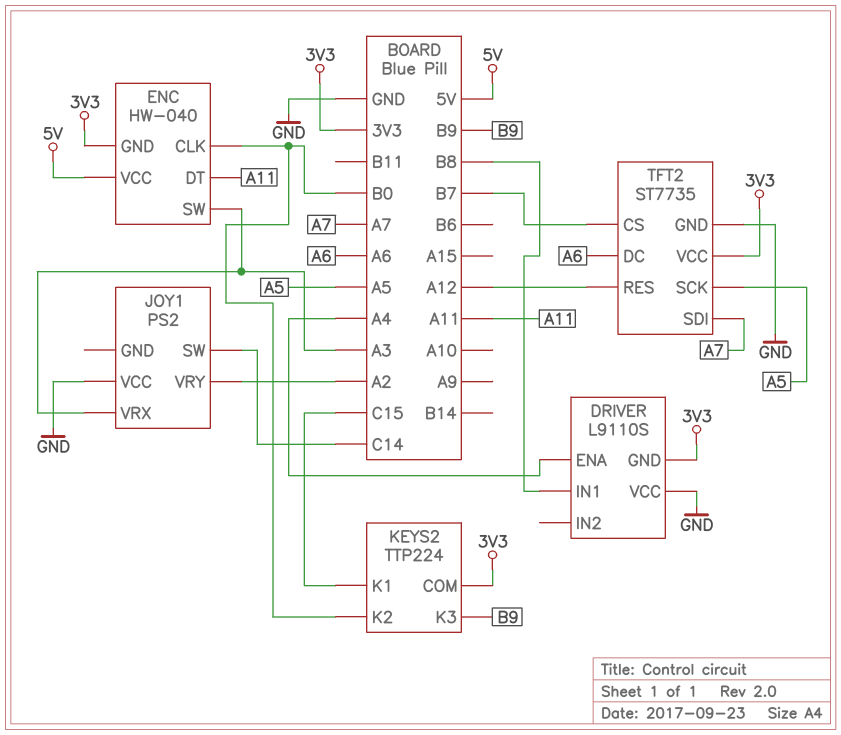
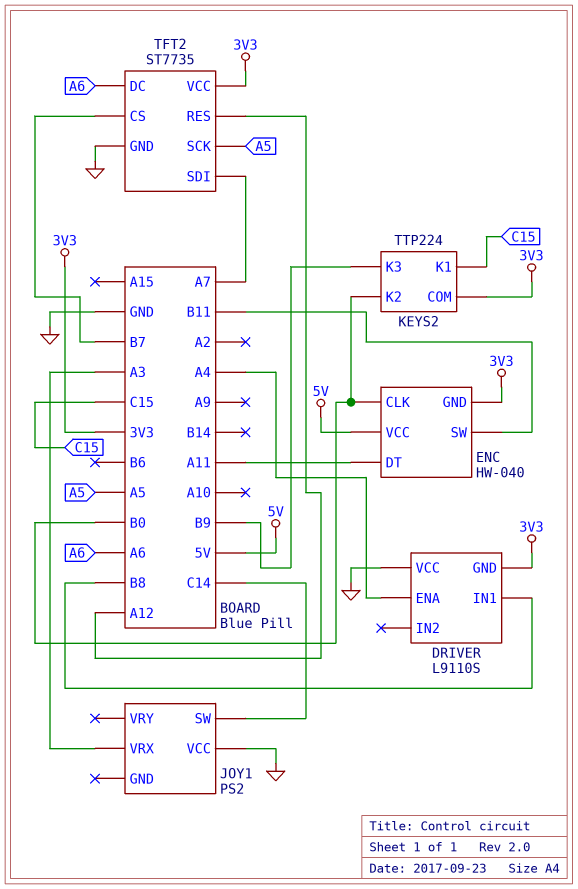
ENC pin SW: A3 -> B11
JOY1 pin VRY: A2 -> none

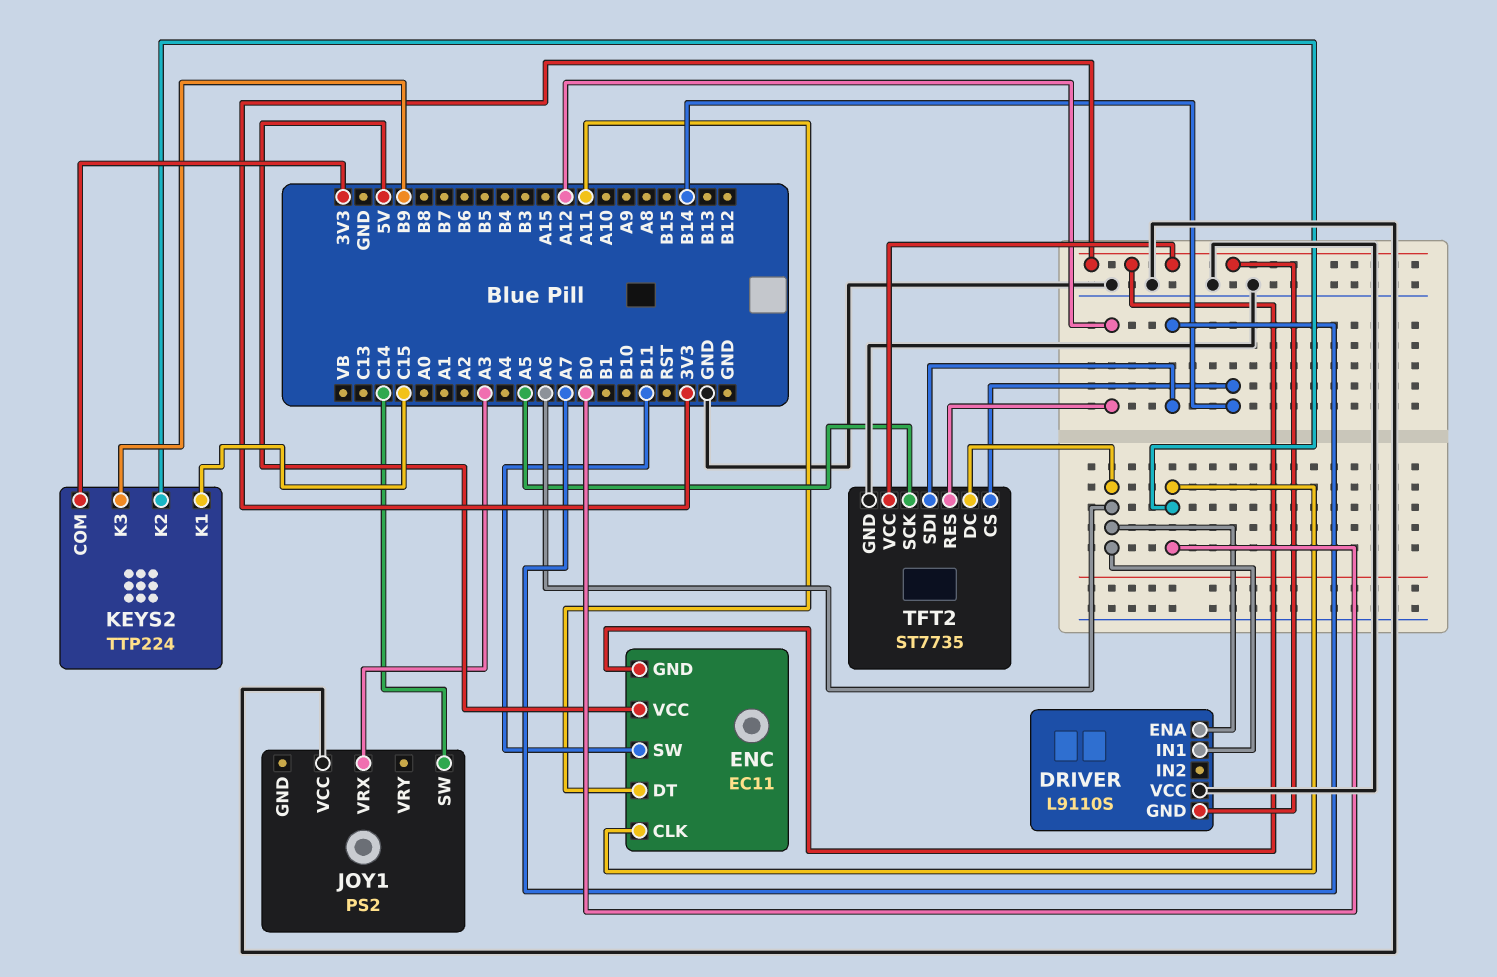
DRIVER pin ENA: A4 -> A6
DRIVER pin IN1: B8 -> A6
ENC: HW-040 -> EC11
TFT2 pin CS: B7 -> B14

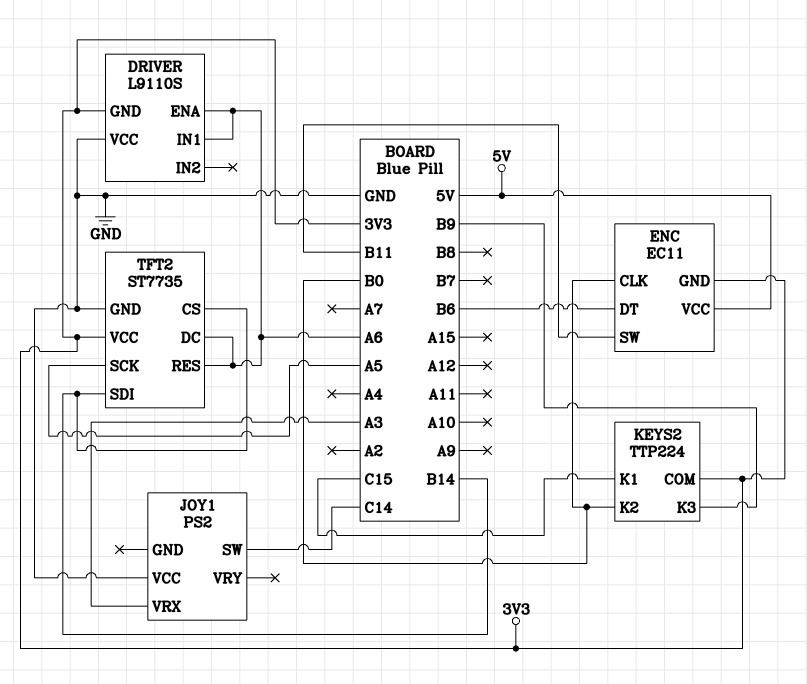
ENC pin DT: A11 -> B6
TFT2 pin RES: A12 -> A6
TFT2 pin SDI: A7 -> B14

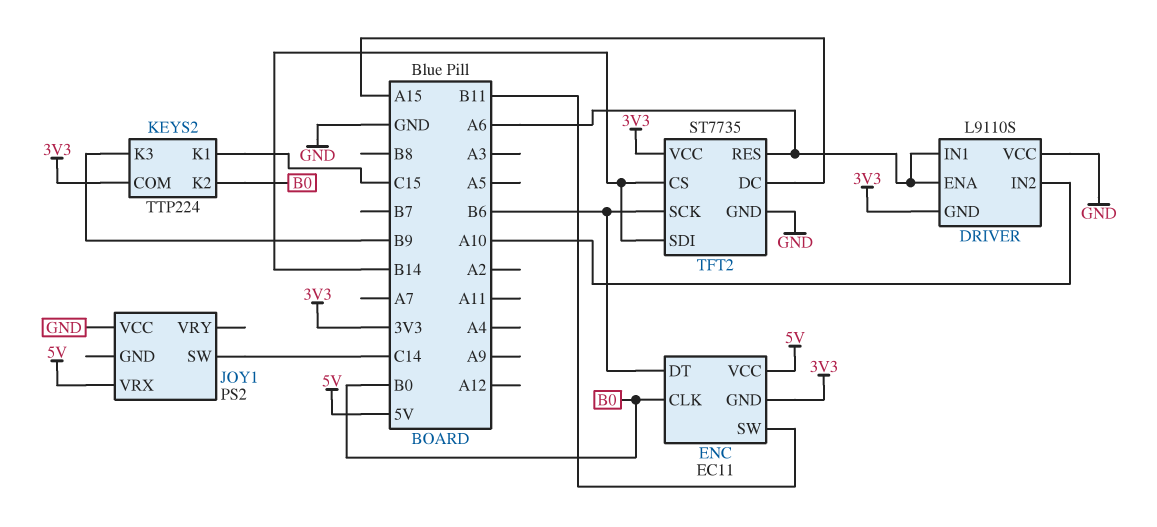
DRIVER pin IN2: none -> A10
JOY1 pin VRX: A3 -> 5V
TFT2 pin DC: A6 -> A15
TFT2 pin SCK: A5 -> B6

